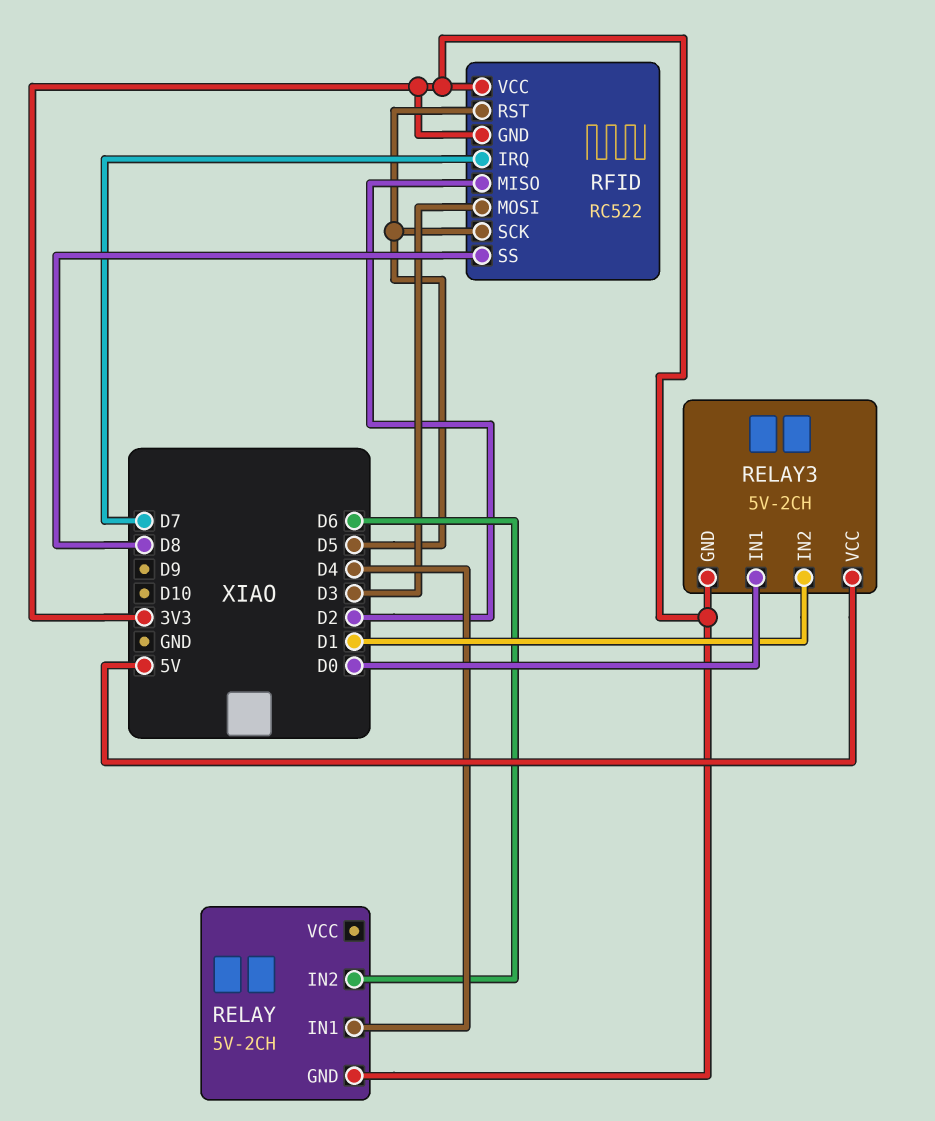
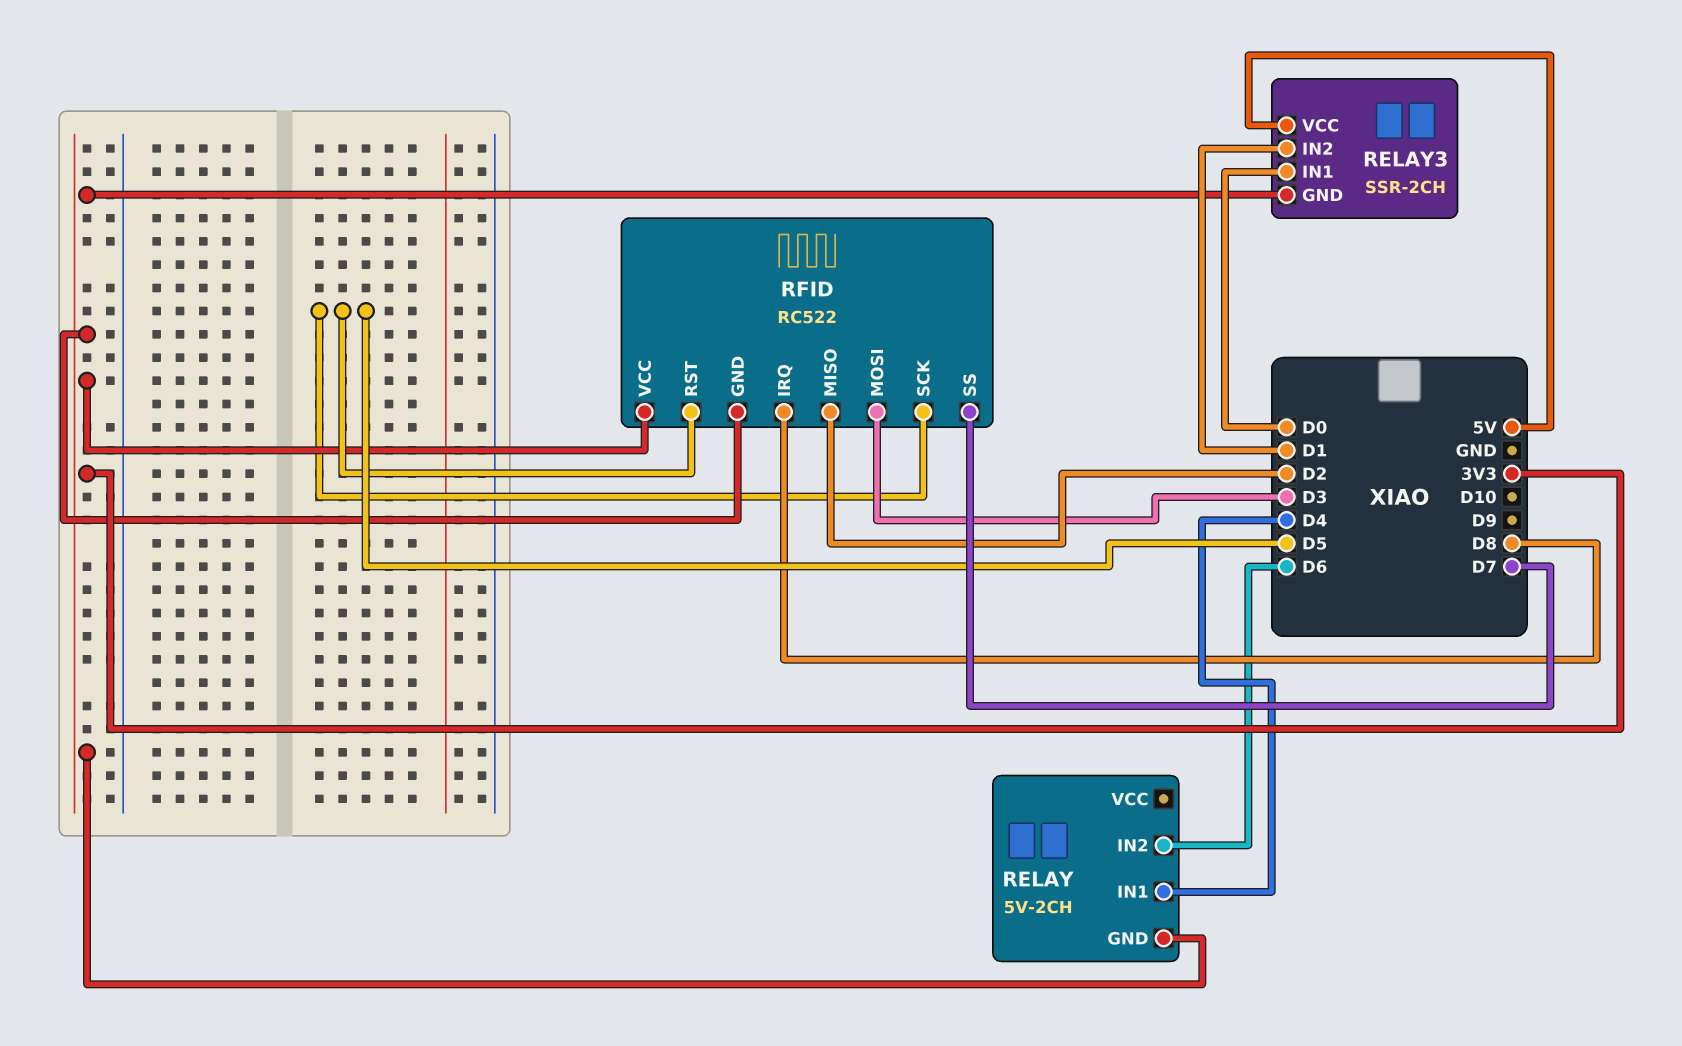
RELAY3: 5V-2CH -> SSR-2CH
RFID pin IRQ: D7 -> D8
RFID pin SS: D8 -> D7

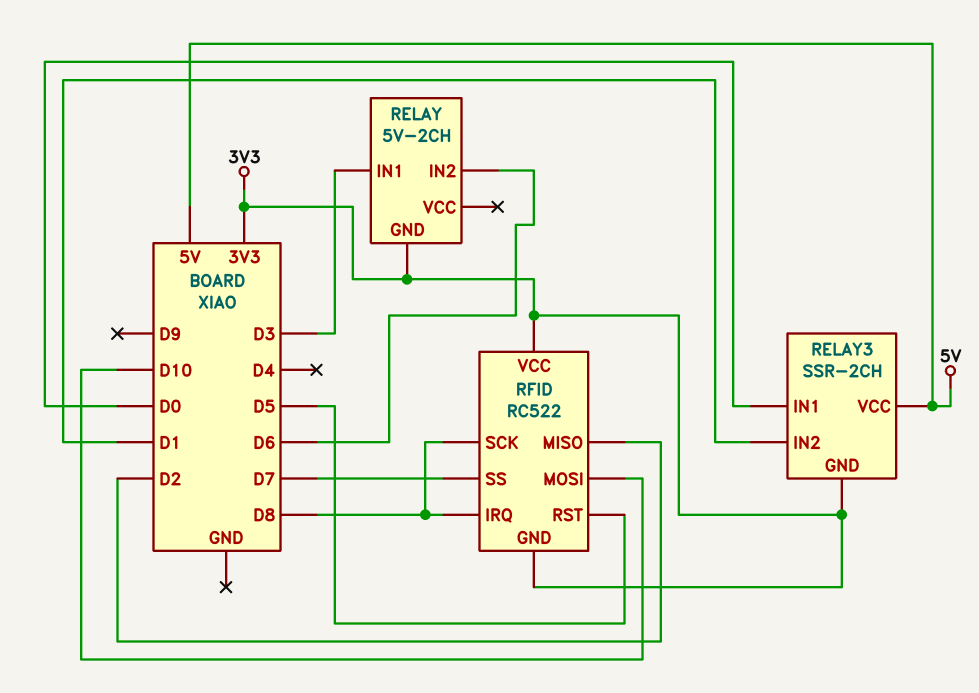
RELAY pin IN1: D4 -> D3
RFID pin MOSI: D3 -> D10
RFID pin SCK: D5 -> D8

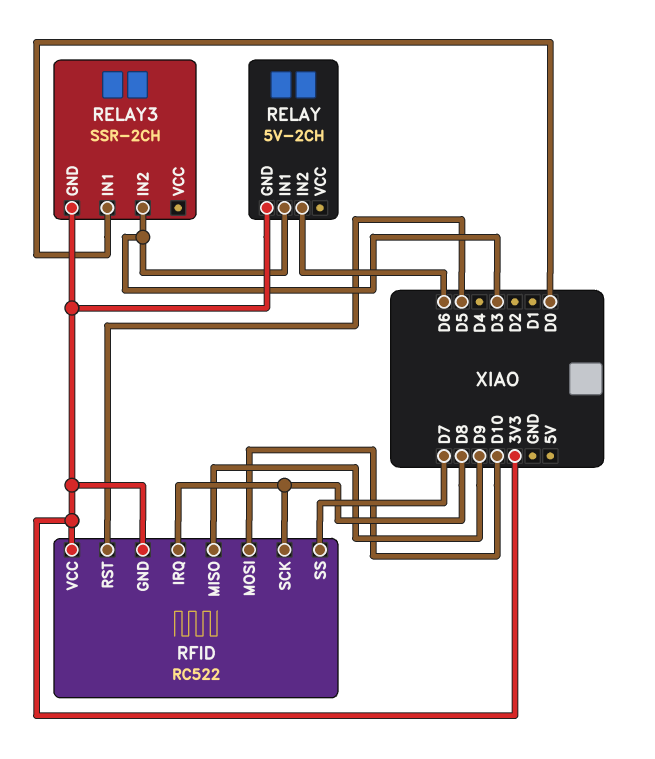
RELAY3 pin IN2: D1 -> D3
RELAY3 pin VCC: 5V -> none
RFID pin MISO: D2 -> D9

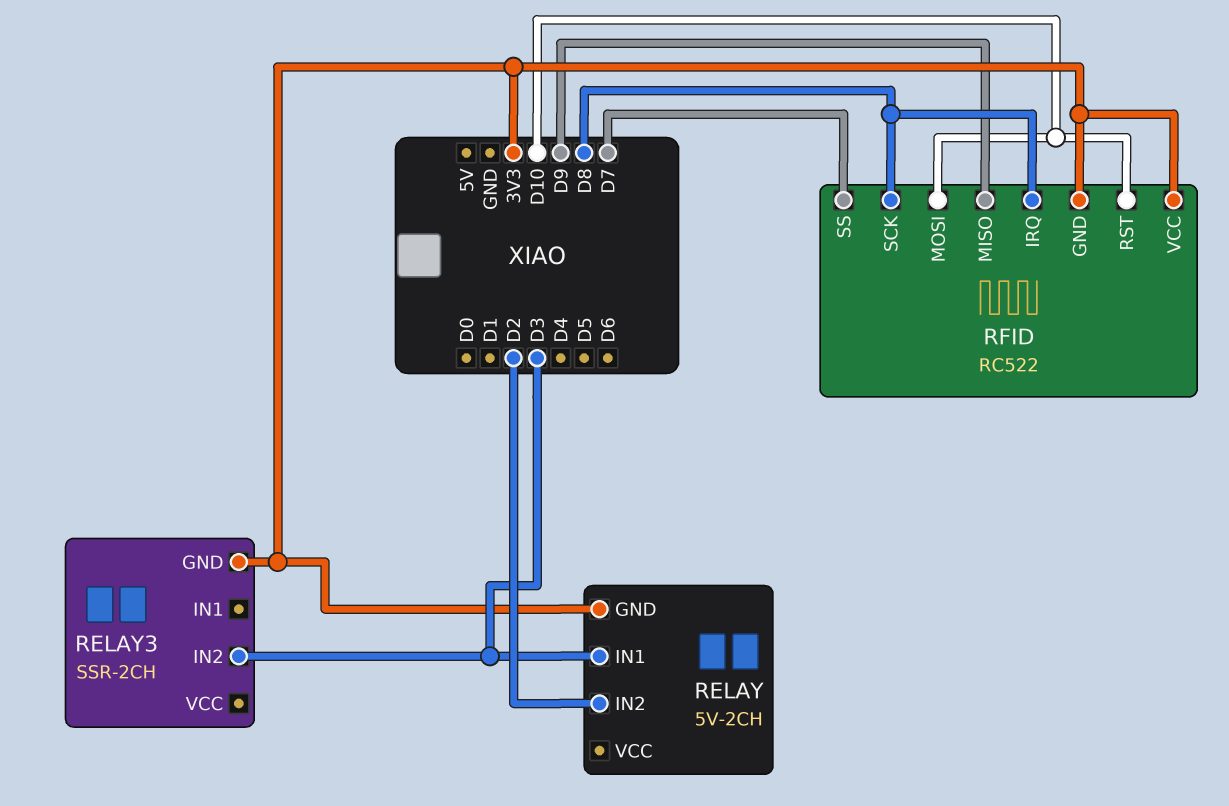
RELAY pin IN2: D6 -> D2
RELAY3 pin IN1: D0 -> none
RFID pin RST: D5 -> D10

